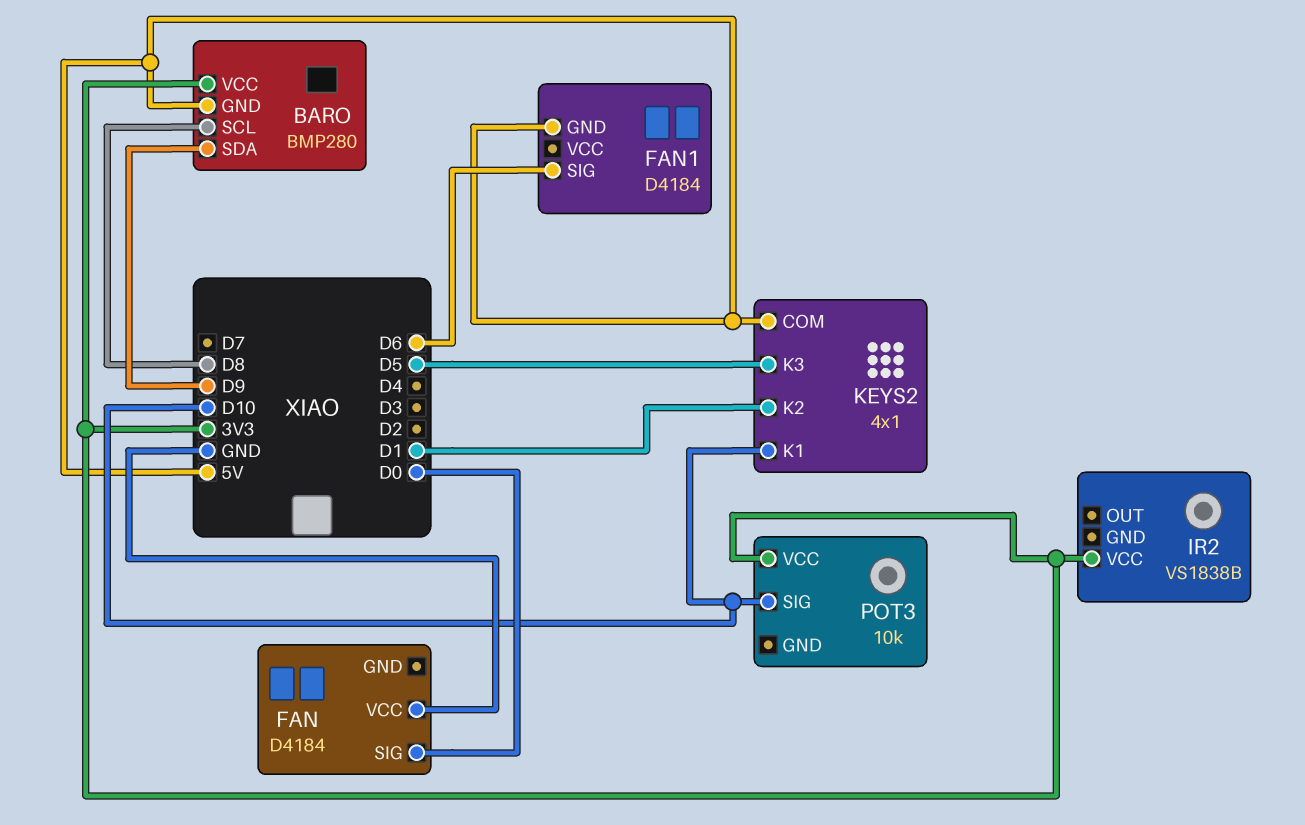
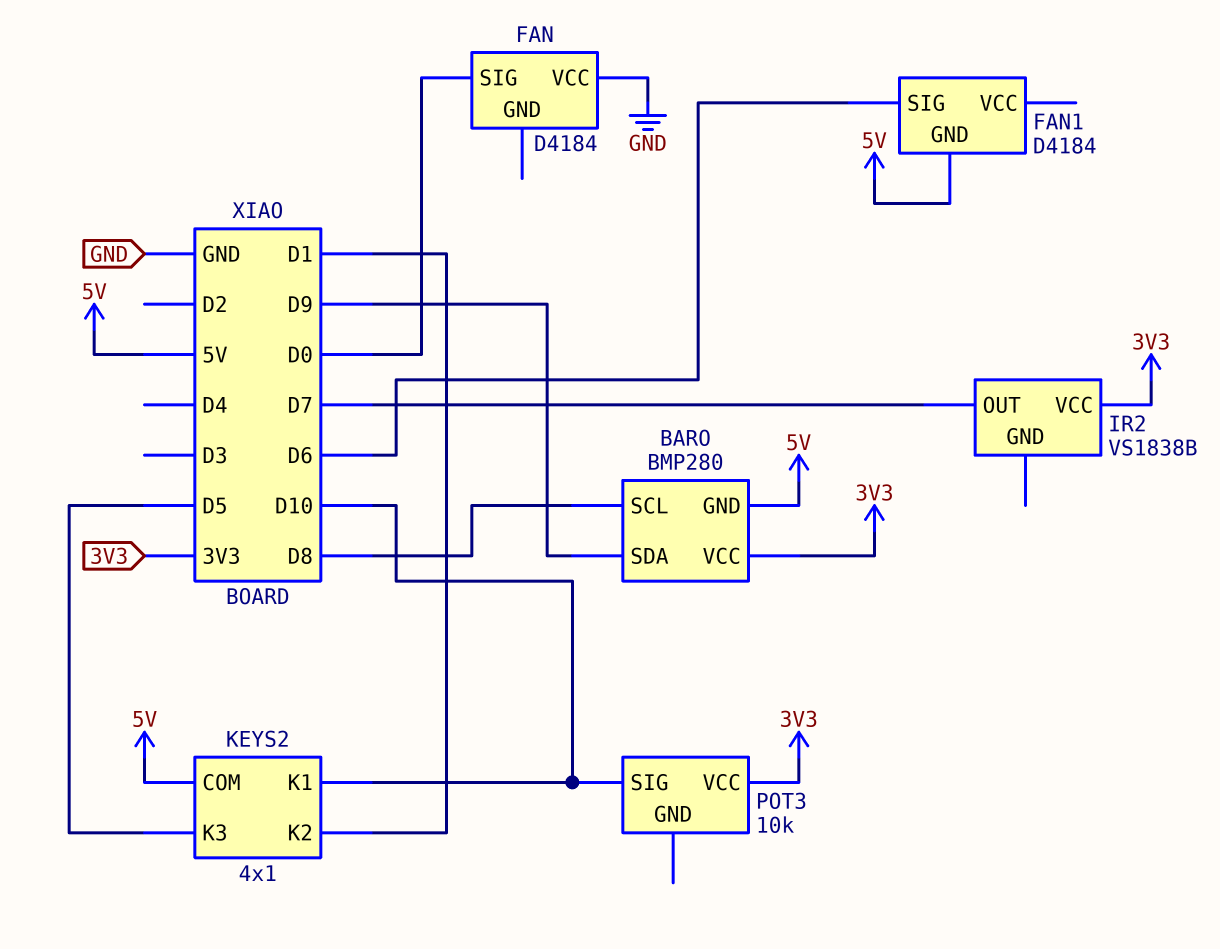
IR2 pin OUT: none -> D7

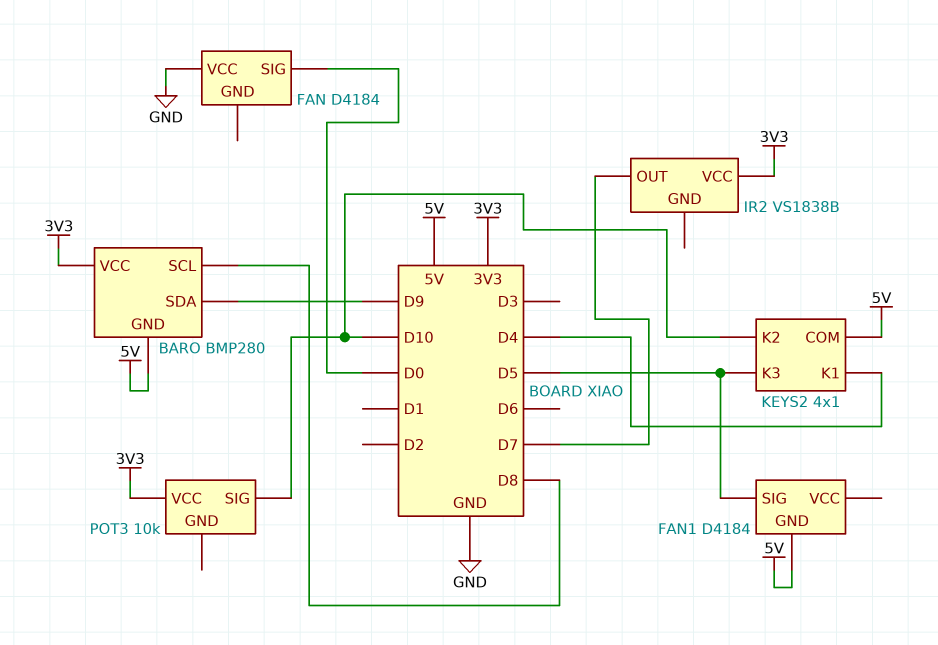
FAN1 pin SIG: D6 -> D5
KEYS2 pin K1: D10 -> D4
KEYS2 pin K2: D1 -> D10

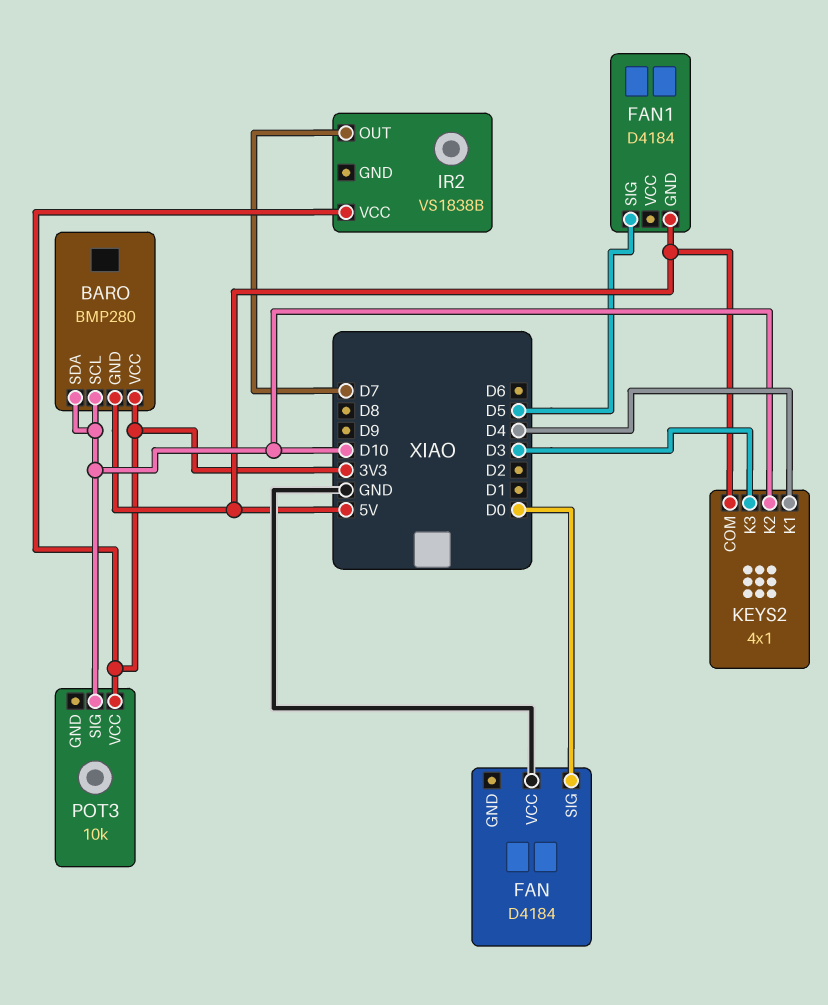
BARO pin SCL: D8 -> D10
BARO pin SDA: D9 -> D10
KEYS2 pin K3: D5 -> D3

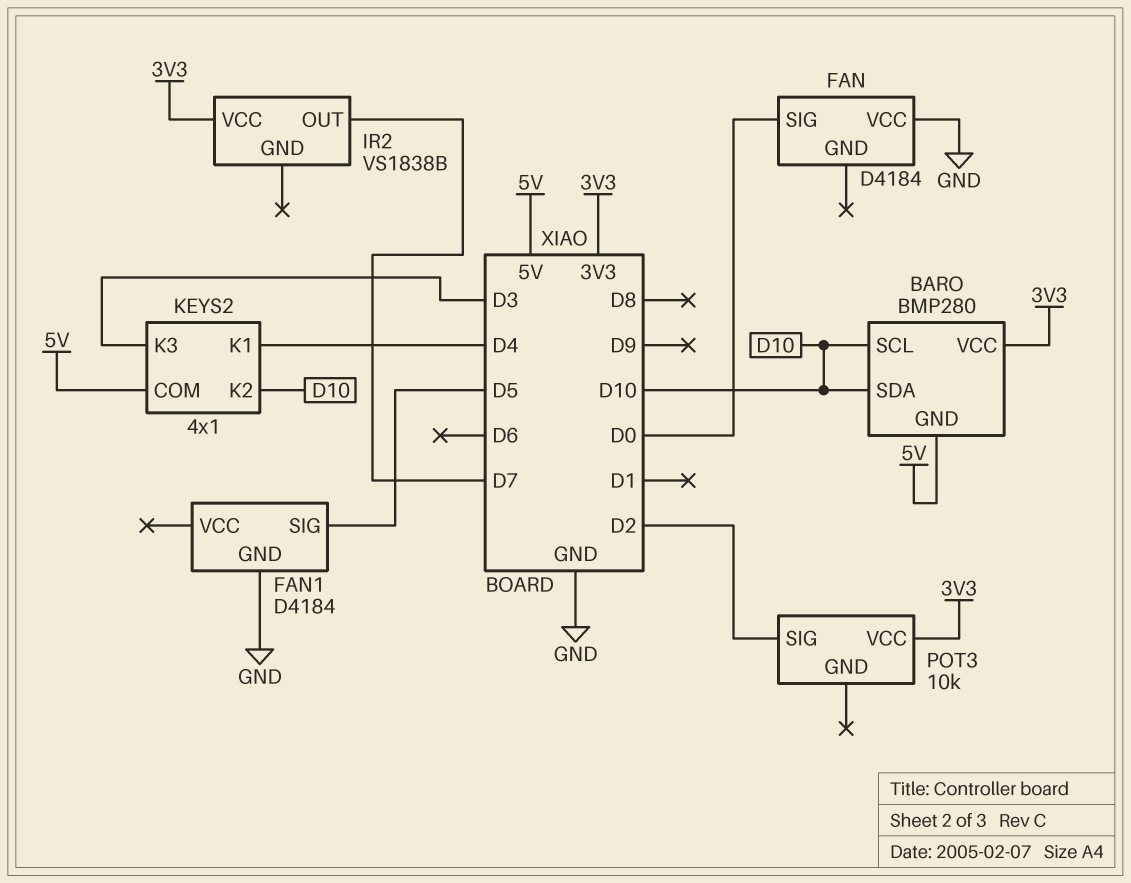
FAN1 pin GND: 5V -> GND
POT3 pin SIG: D10 -> D2

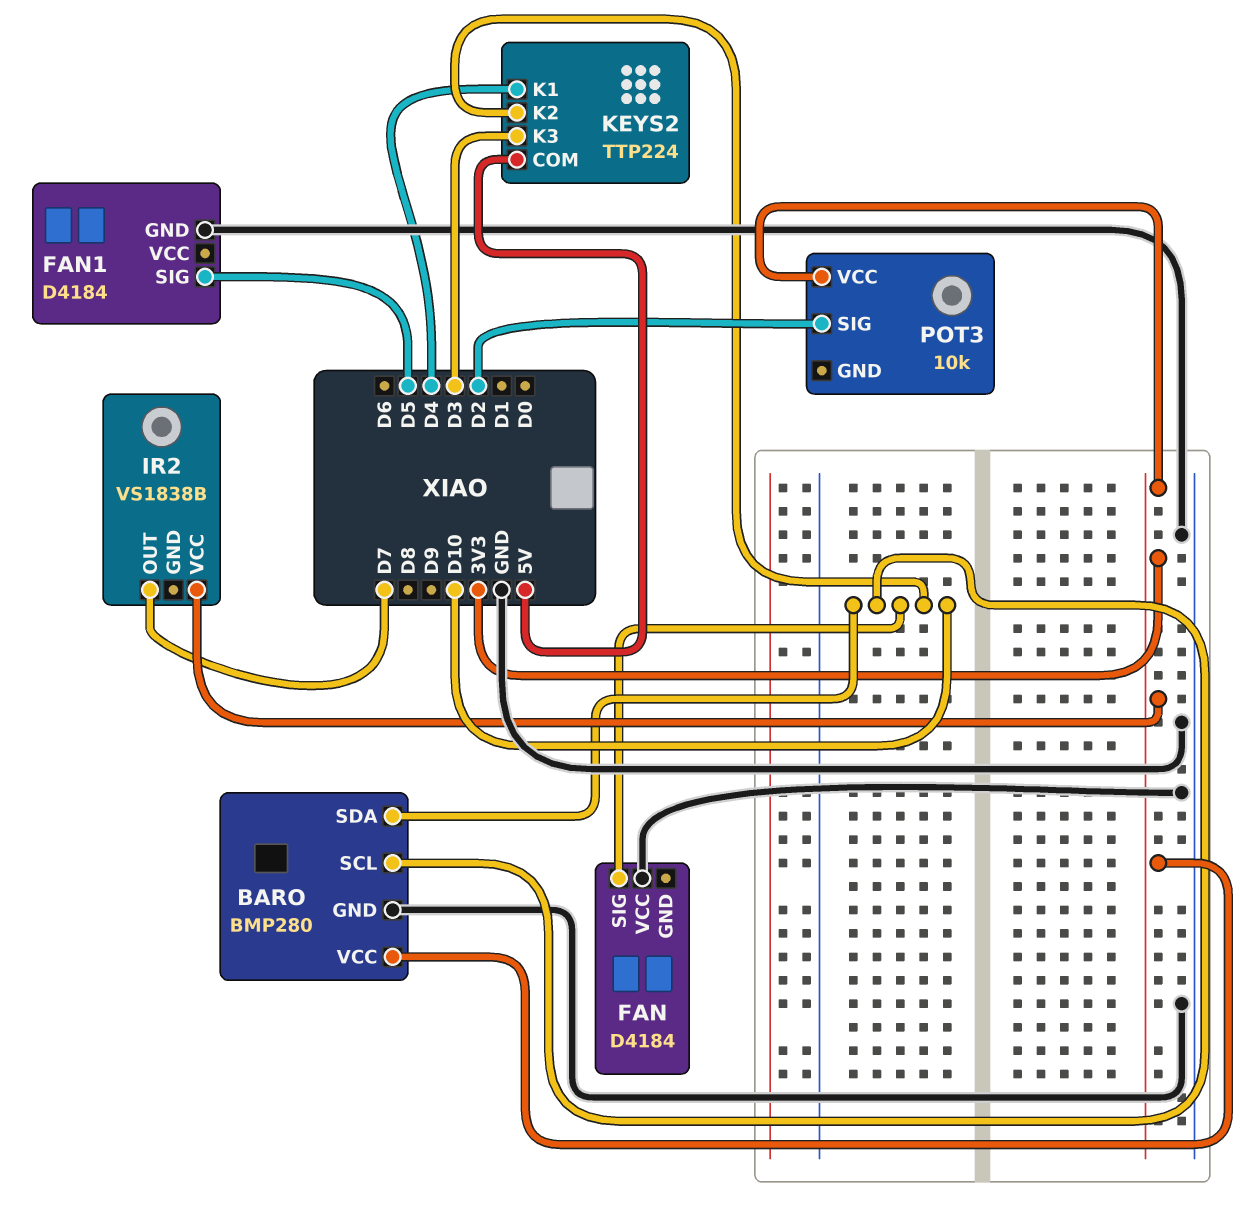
BARO pin GND: 5V -> GND
FAN pin SIG: D0 -> D10
KEYS2: 4x1 -> TTP224

